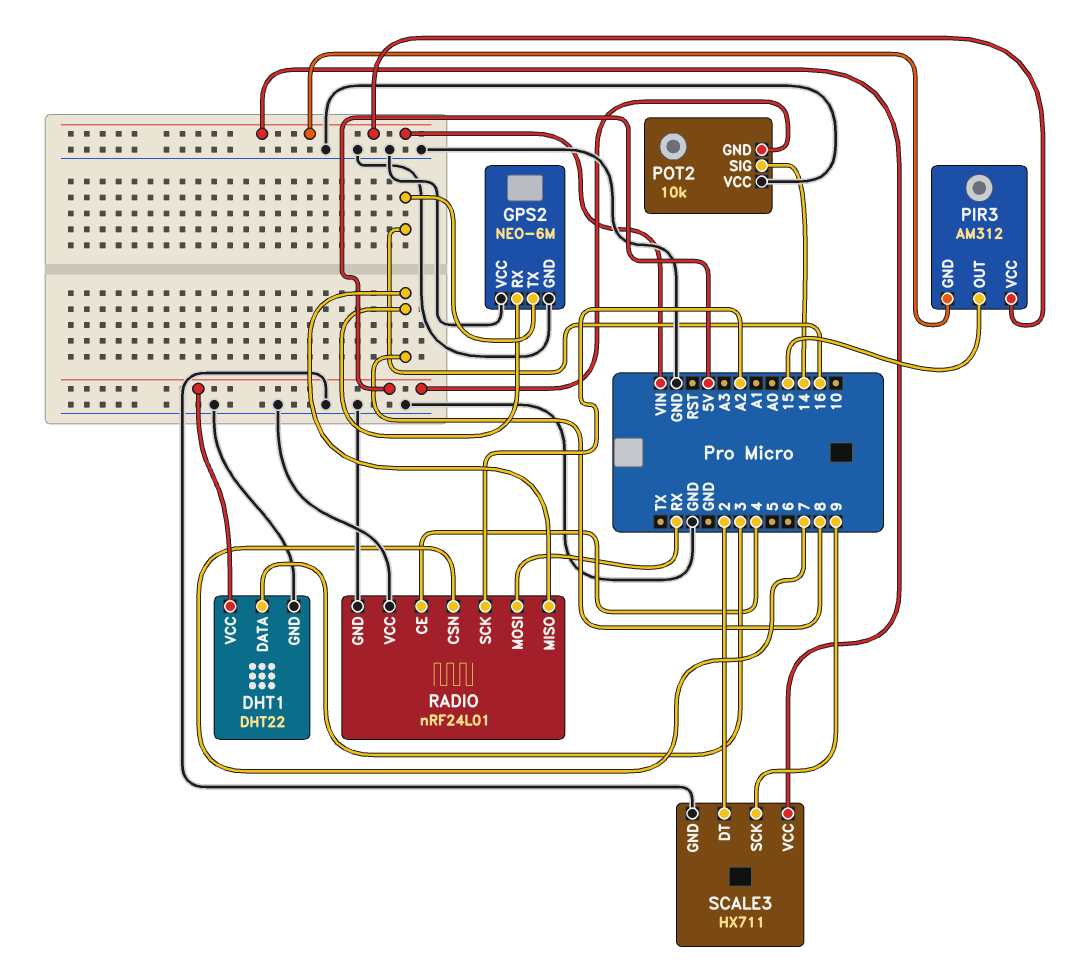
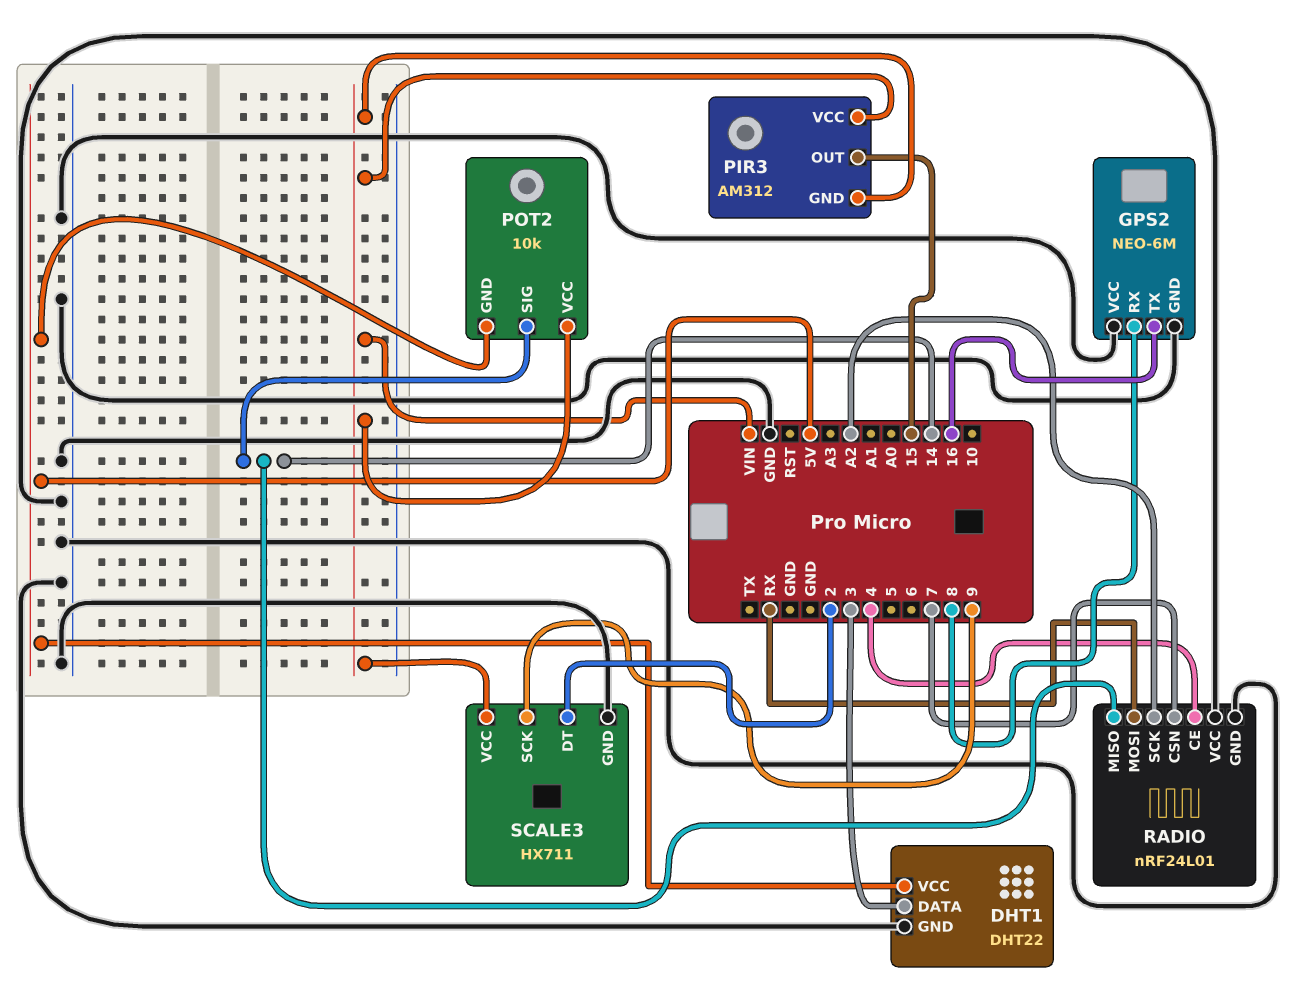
POT2 pin VCC: GND -> VIN
RADIO pin MISO: 8 -> 14

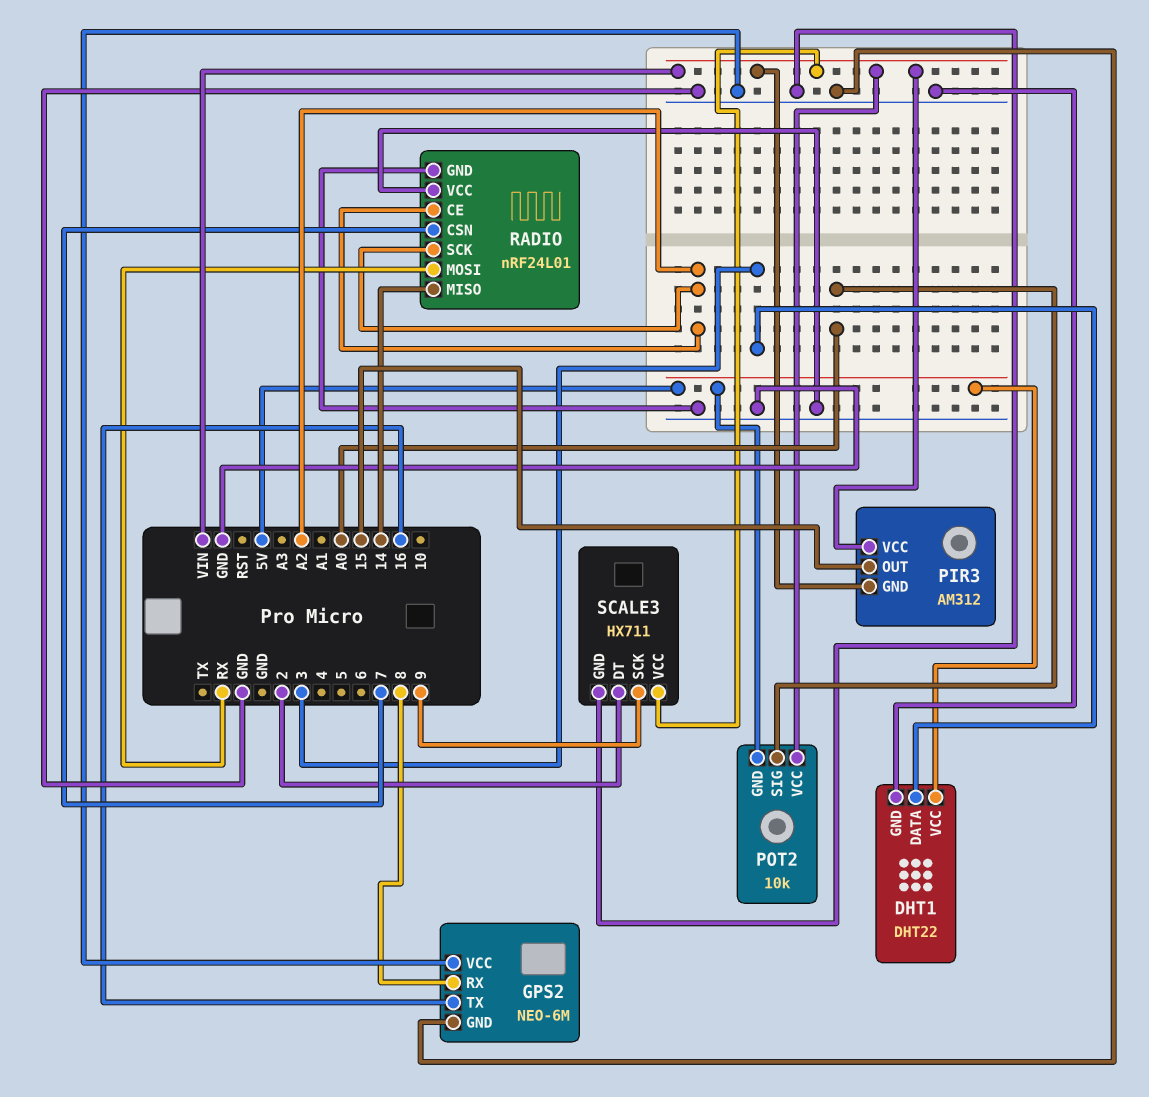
POT2 pin SIG: 14 -> A0
RADIO pin CE: 4 -> A2

